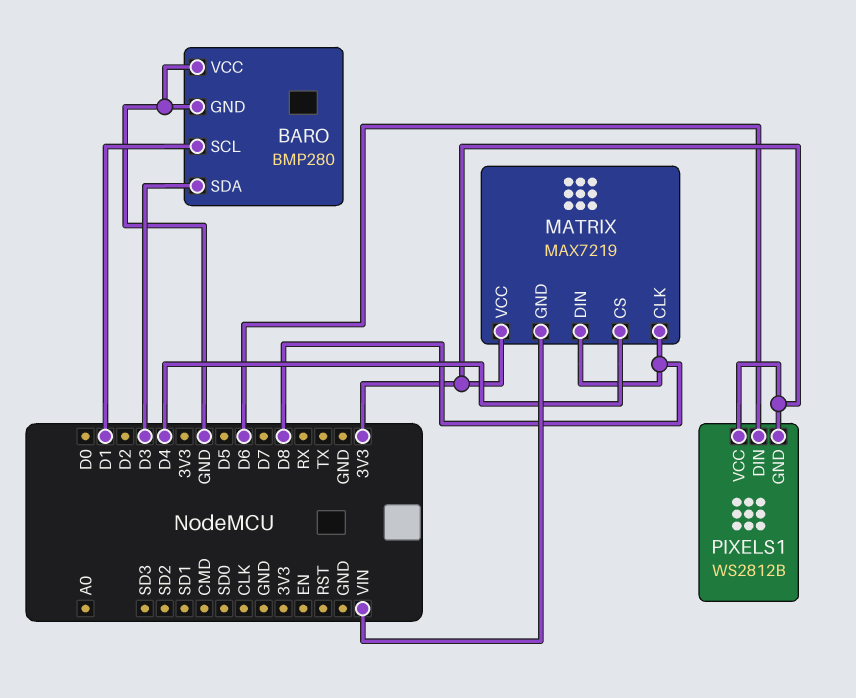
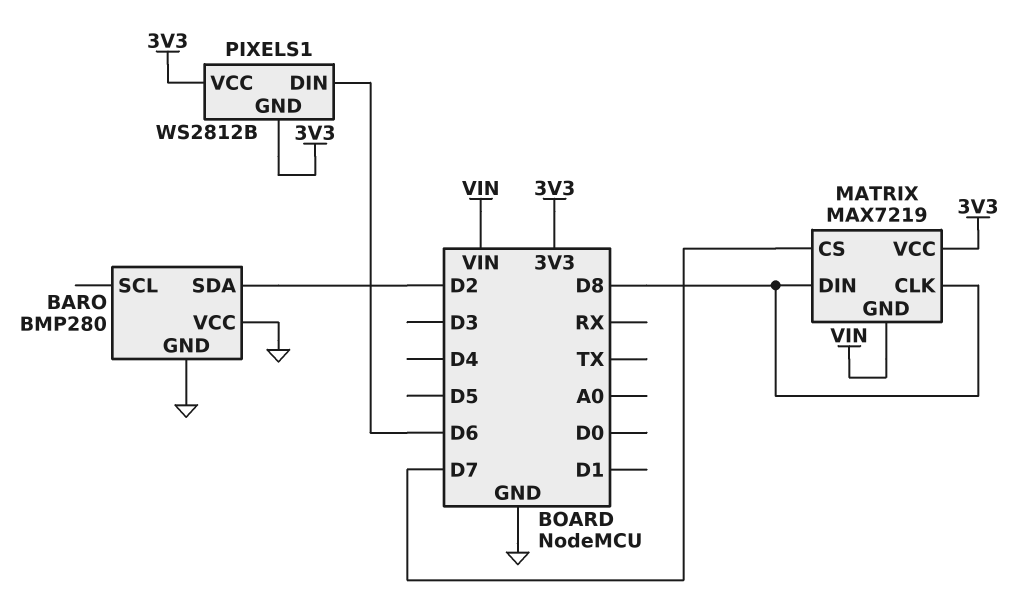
BARO pin SCL: D1 -> none
BARO pin SDA: D3 -> D2
MATRIX pin CS: D4 -> D7

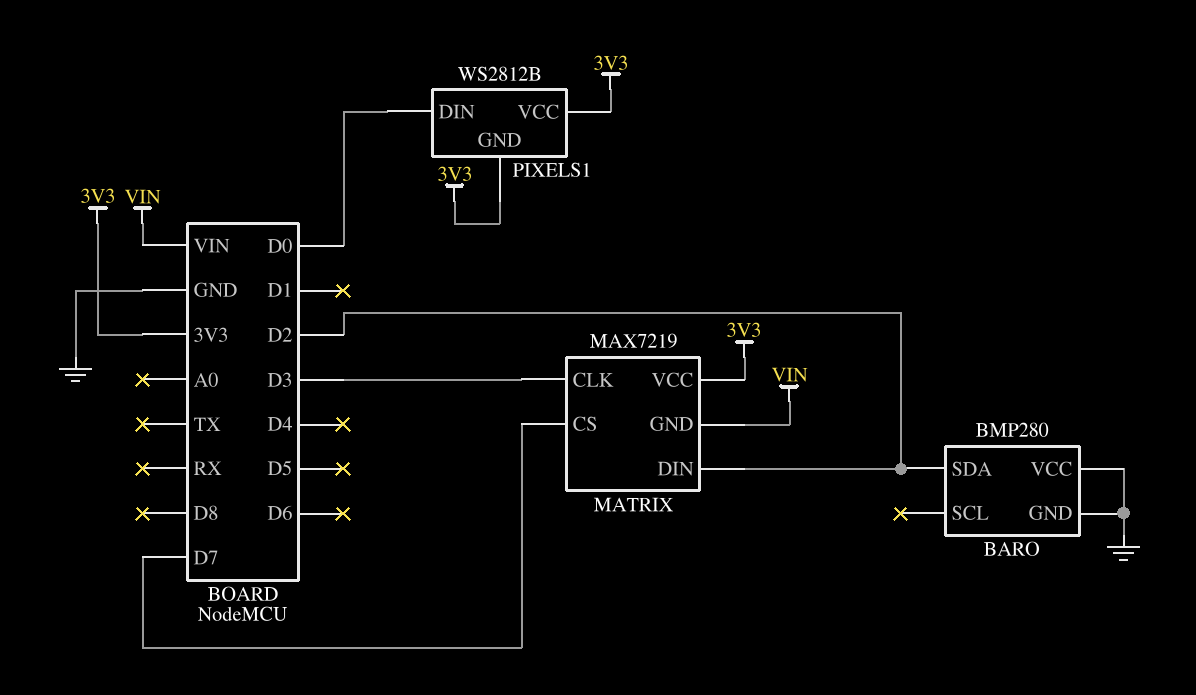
MATRIX pin CLK: D8 -> D3
MATRIX pin DIN: D8 -> D2
PIXELS1 pin DIN: D6 -> D0

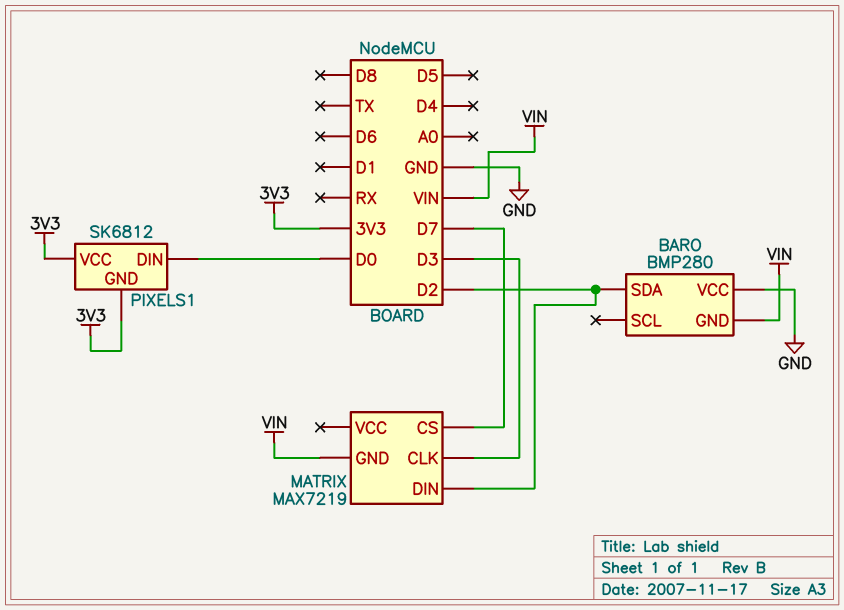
BARO pin GND: GND -> VIN
MATRIX pin VCC: 3V3 -> none
PIXELS1: WS2812B -> SK6812

